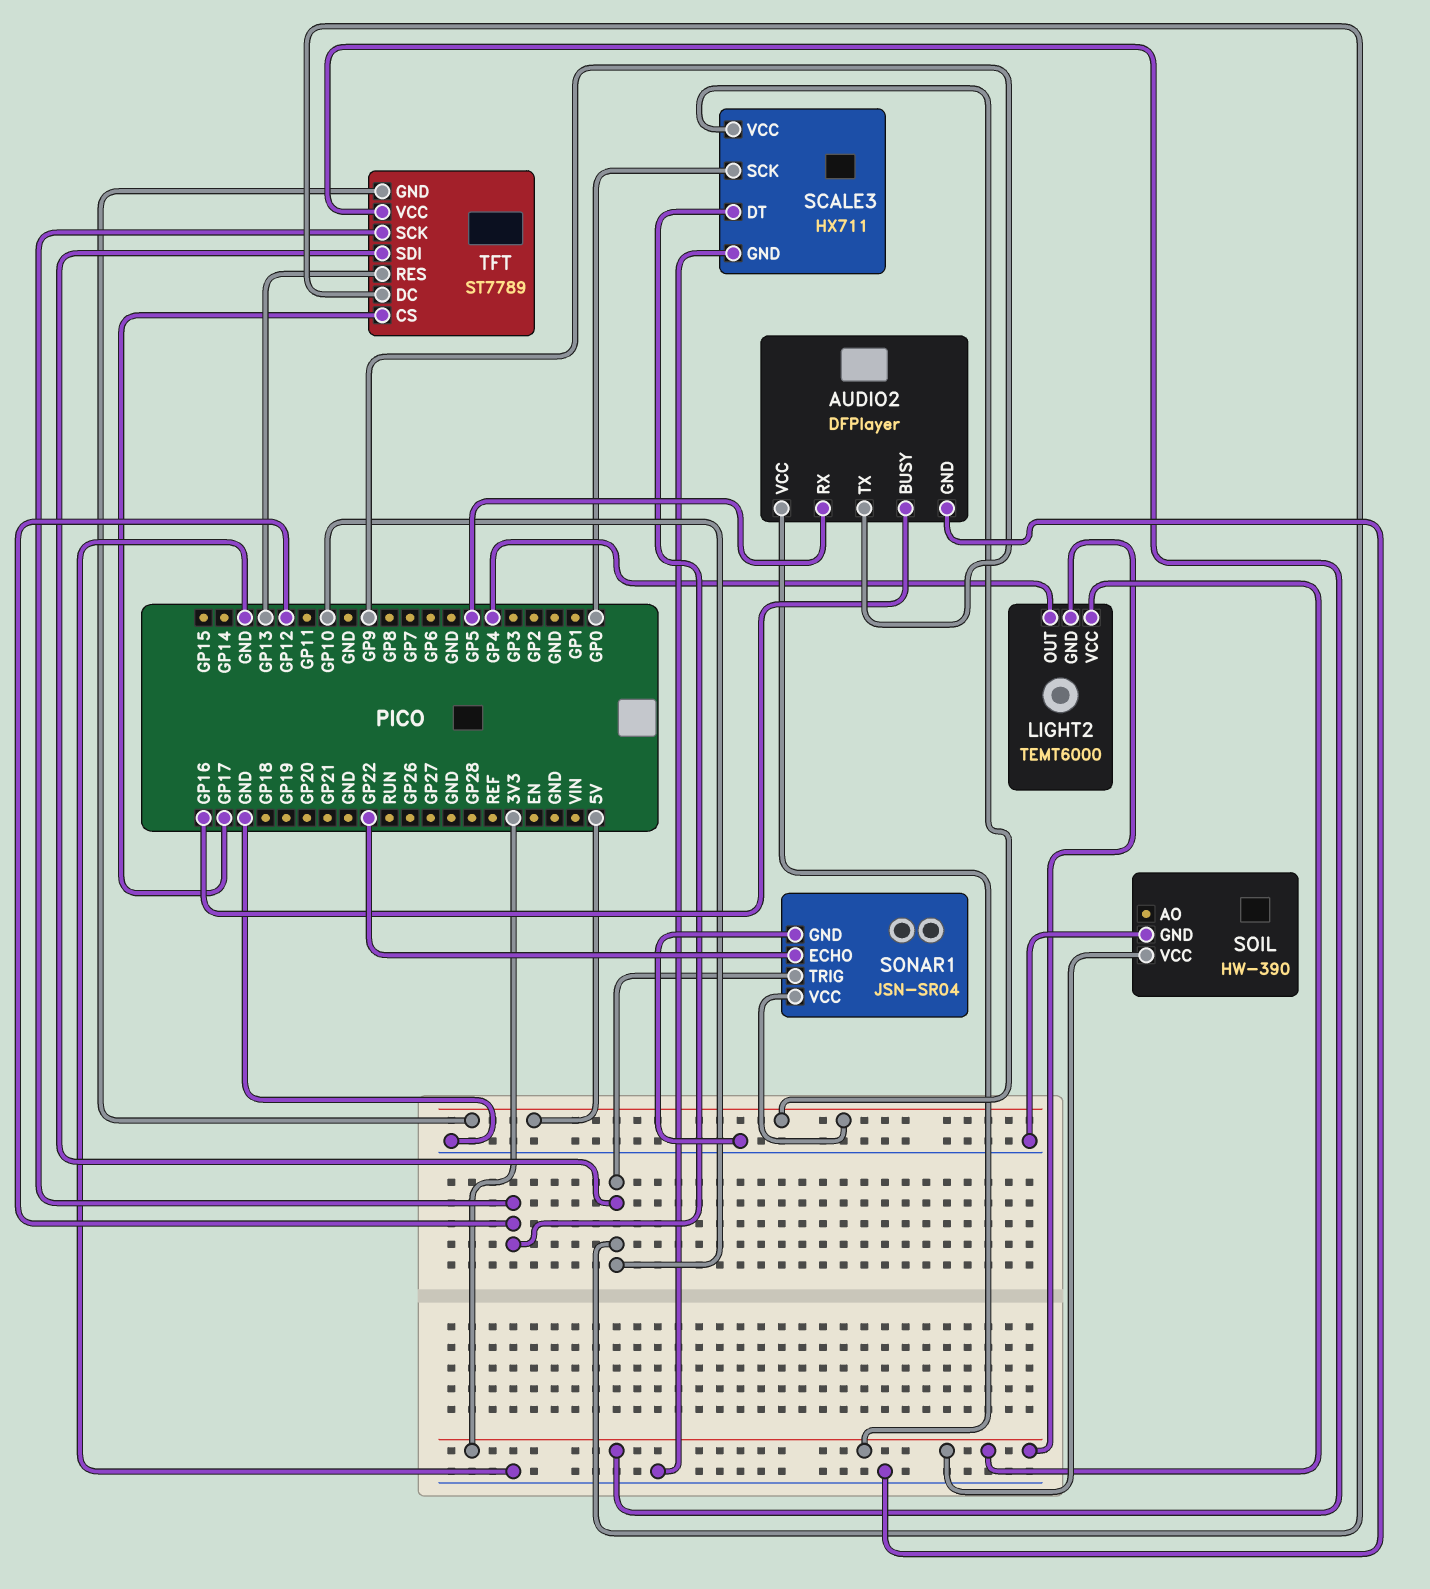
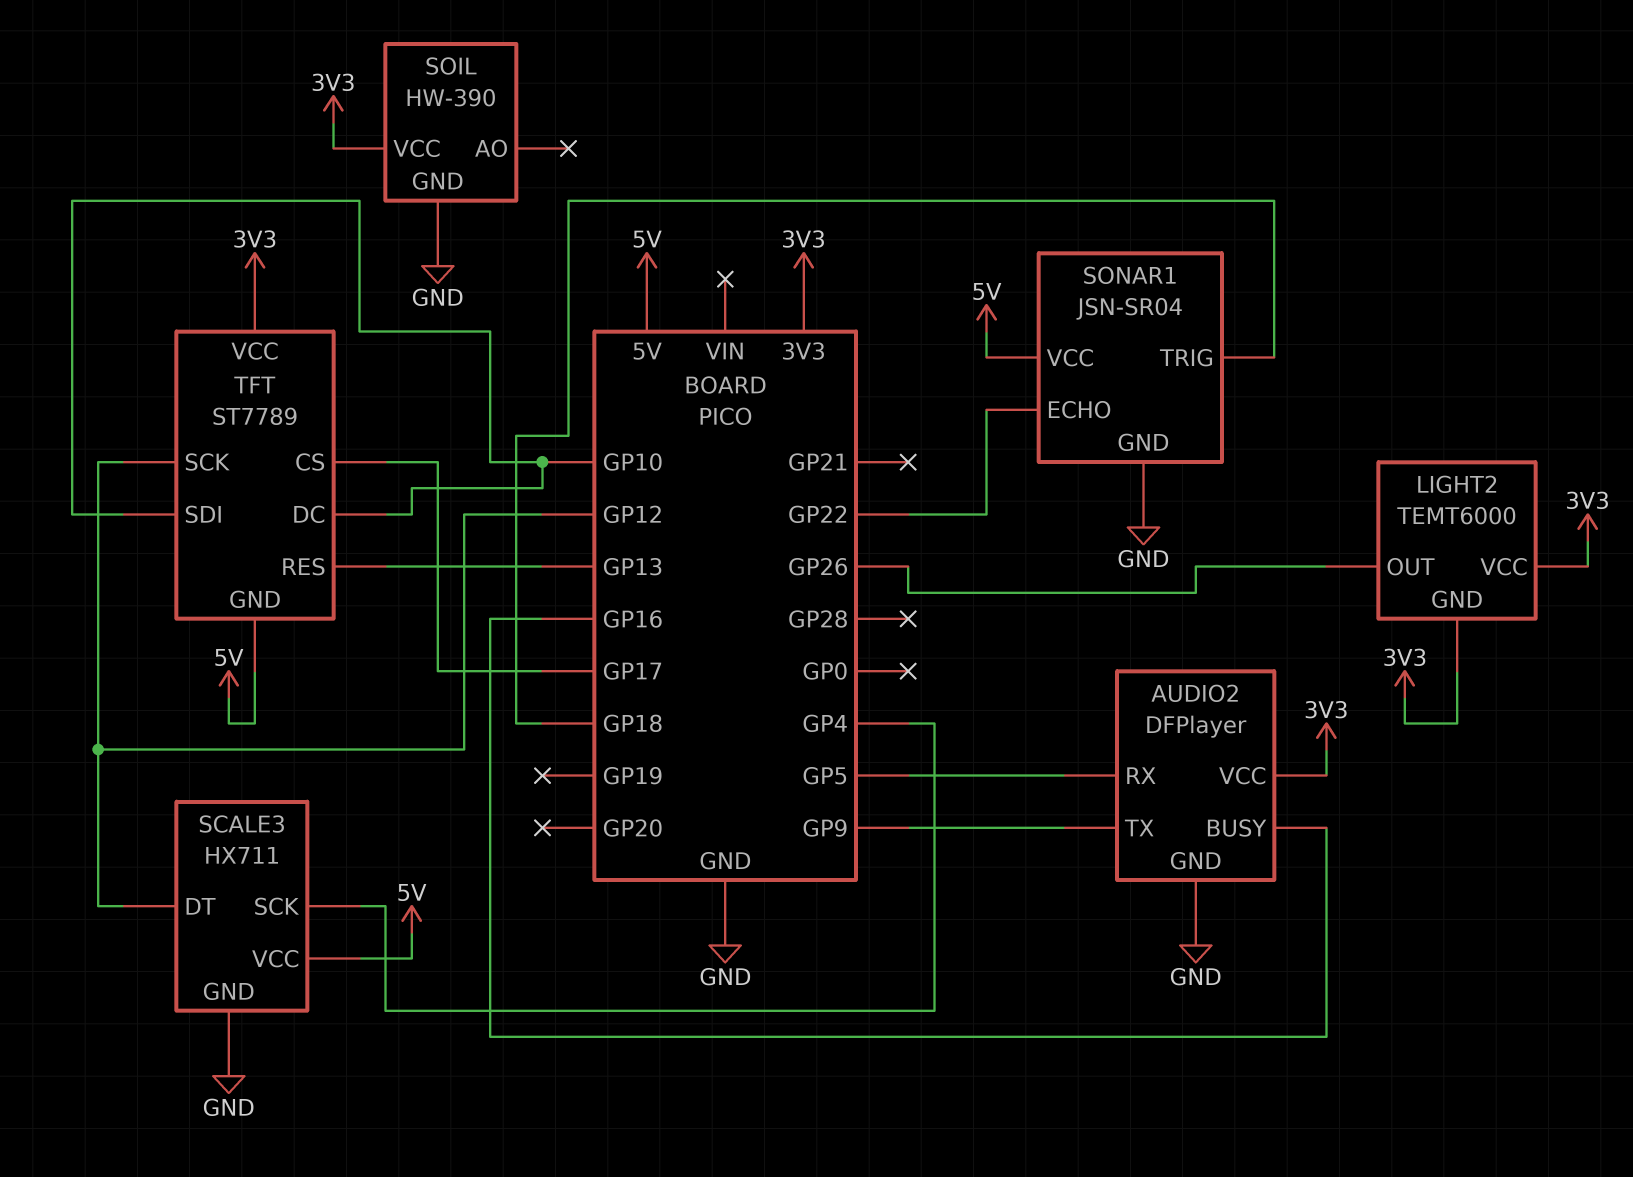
LIGHT2 pin OUT: GP4 -> GP26
SCALE3 pin SCK: GP0 -> GP4
SONAR1 pin TRIG: GP10 -> GP18

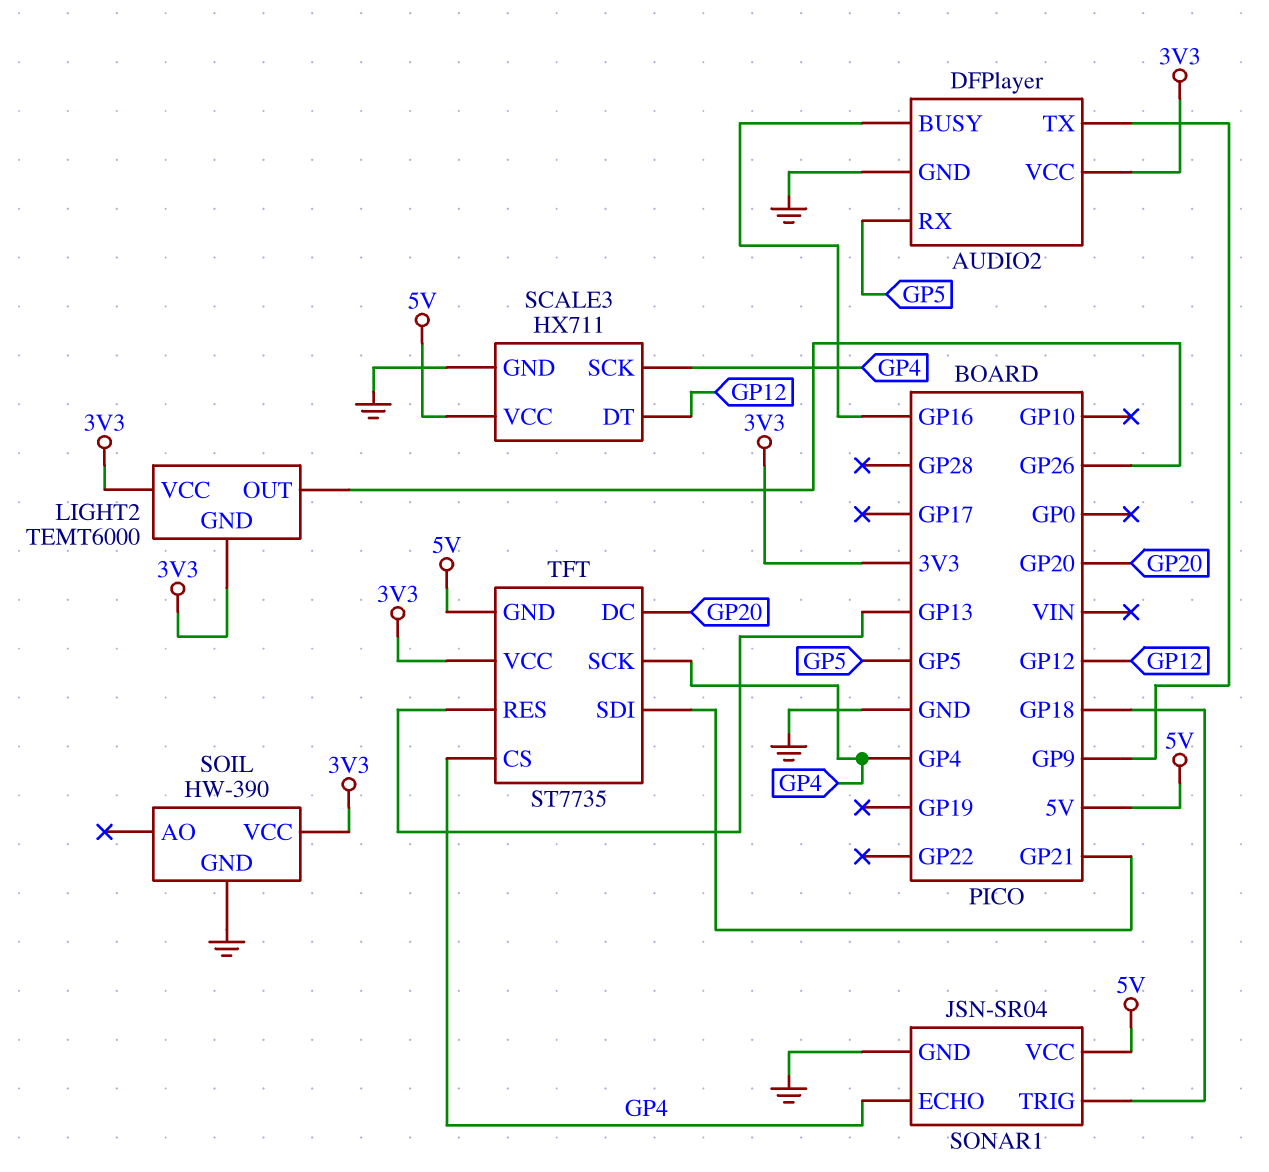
SONAR1 pin ECHO: GP22 -> GP4
TFT: ST7789 -> ST7735
TFT pin CS: GP17 -> GP4
TFT pin DC: GP10 -> GP20
TFT pin SCK: GP12 -> GP4
TFT pin SDI: GP10 -> GP21

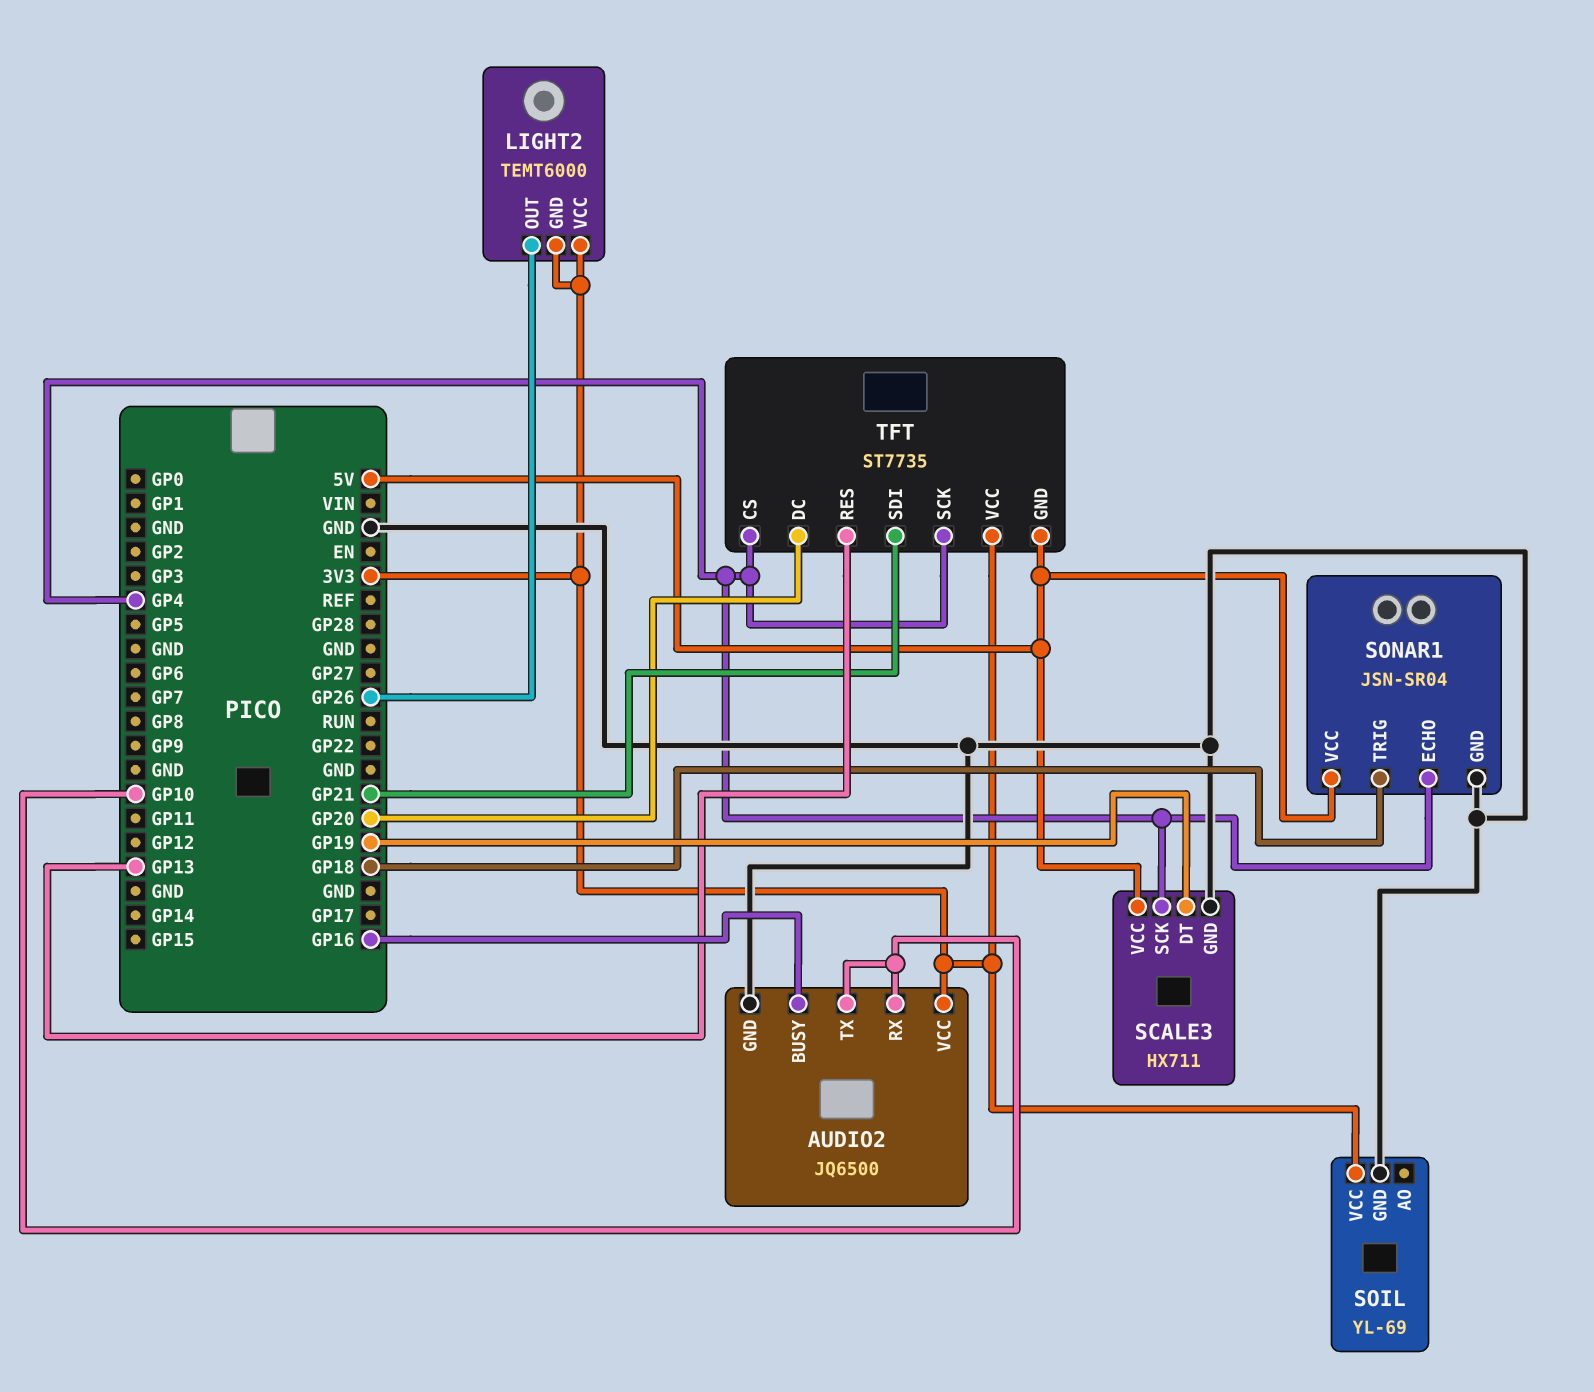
AUDIO2: DFPlayer -> JQ6500
AUDIO2 pin RX: GP5 -> GP10
AUDIO2 pin TX: GP9 -> GP10
SCALE3 pin DT: GP12 -> GP19
SOIL: HW-390 -> YL-69

